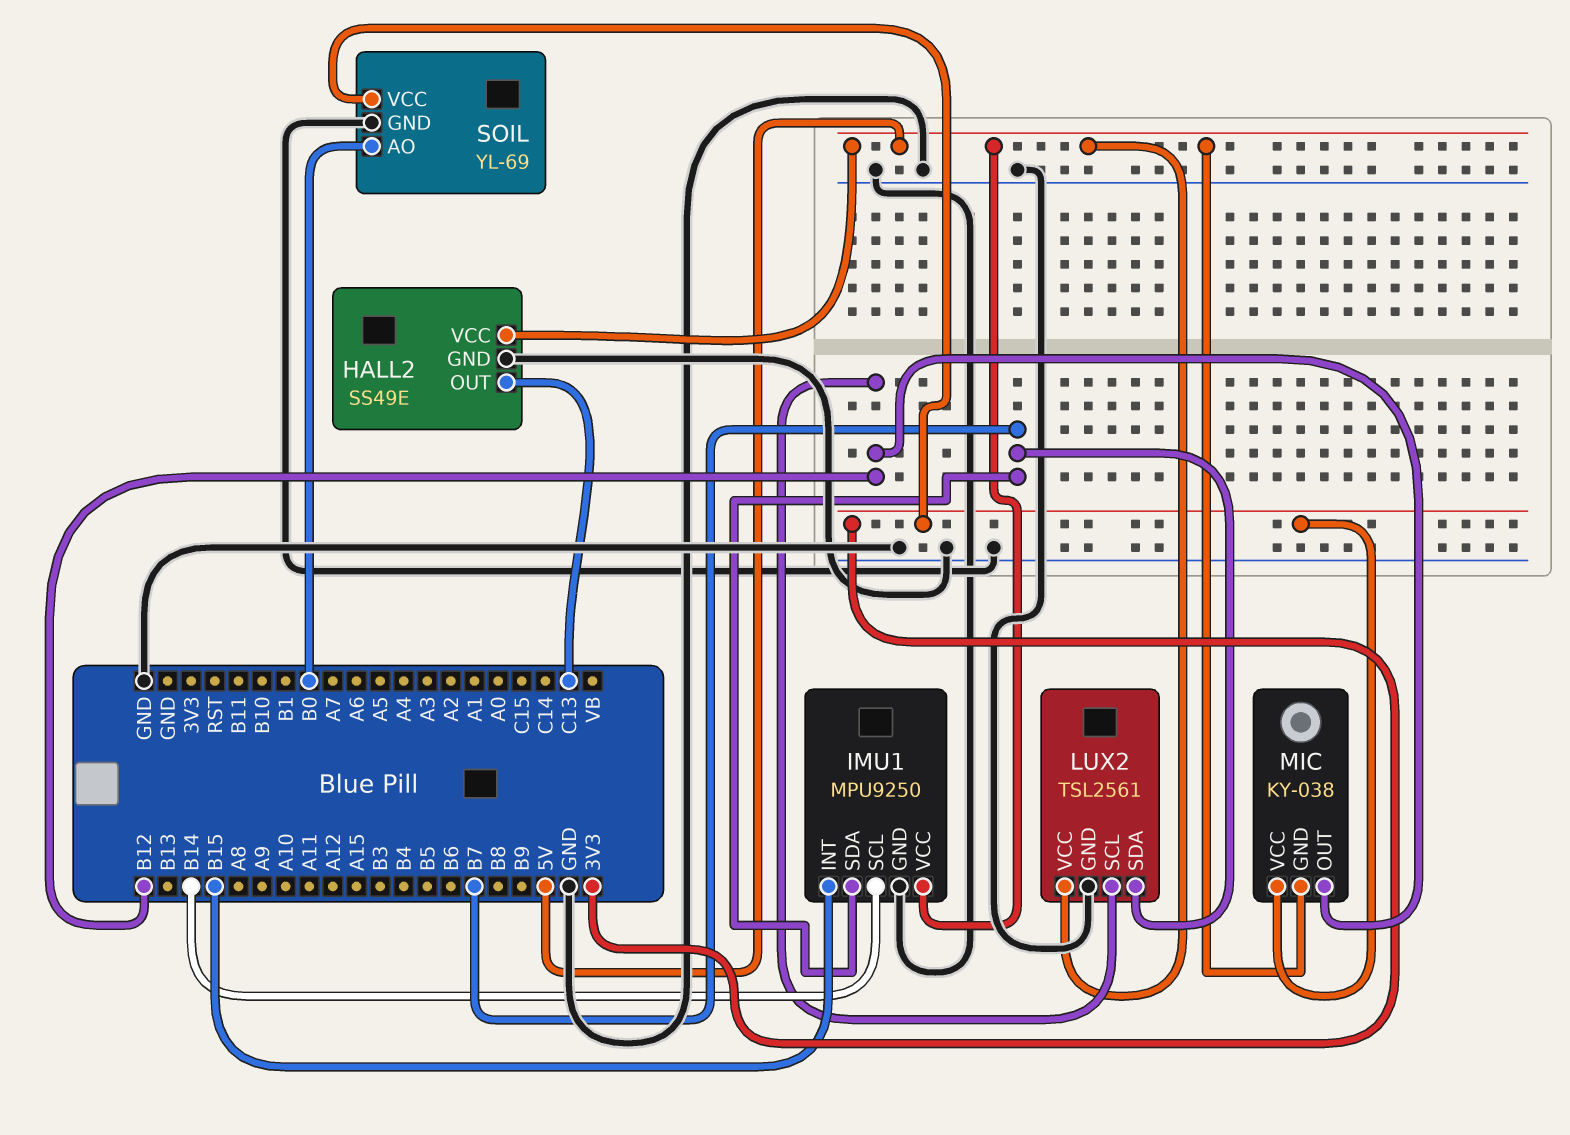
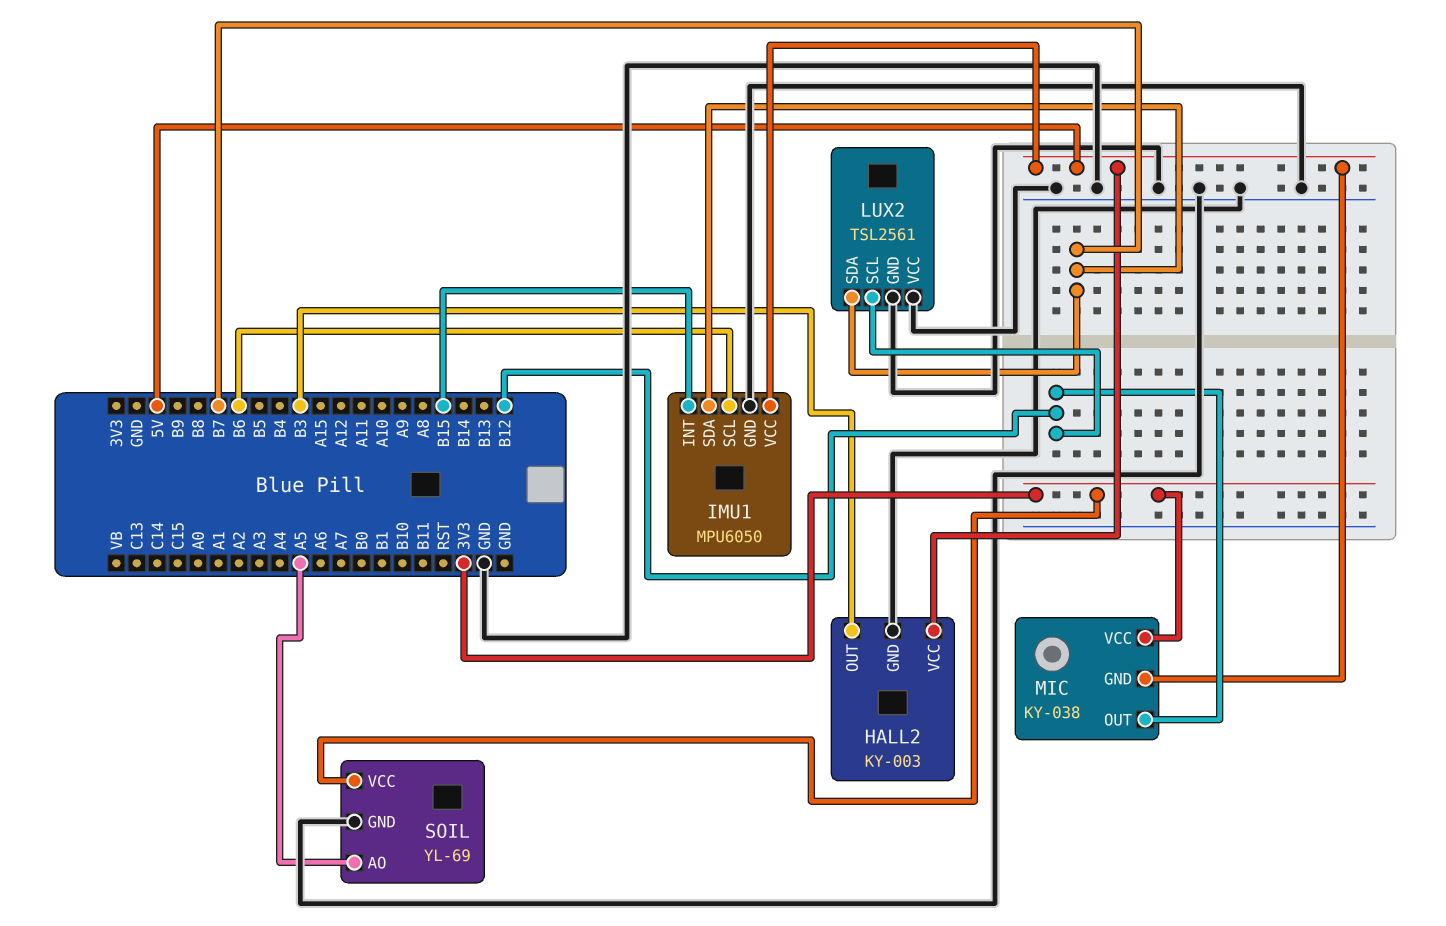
HALL2: SS49E -> KY-003
HALL2 pin OUT: C13 -> B3
IMU1: MPU9250 -> MPU6050
IMU1 pin SCL: B14 -> B6
LUX2 pin VCC: 5V -> GND
SOIL pin AO: B0 -> A5

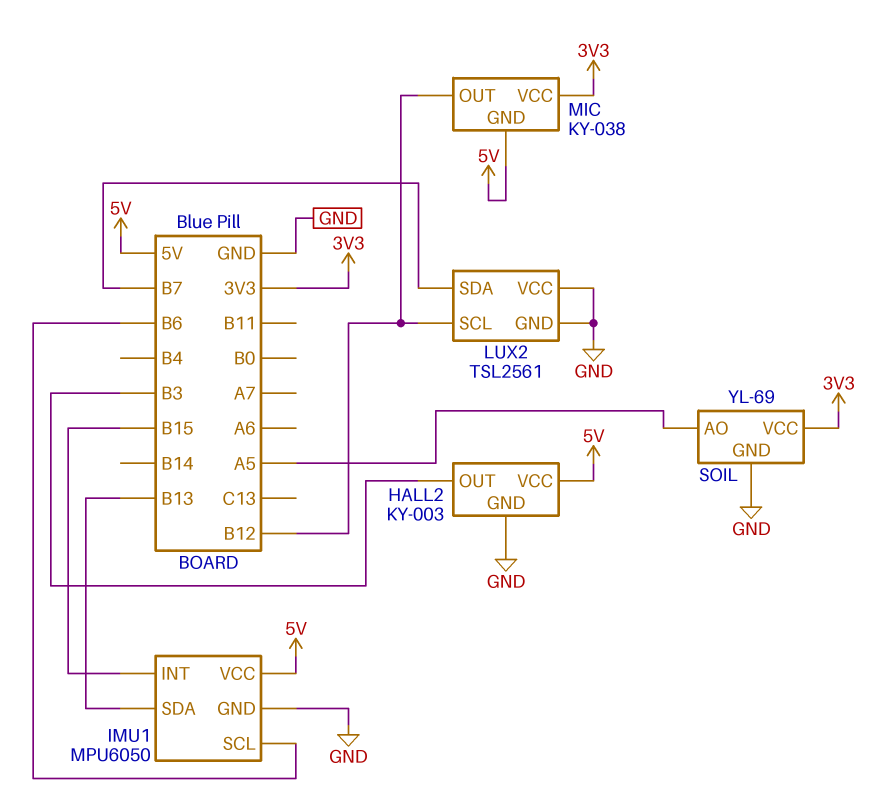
IMU1 pin SDA: B7 -> B13

